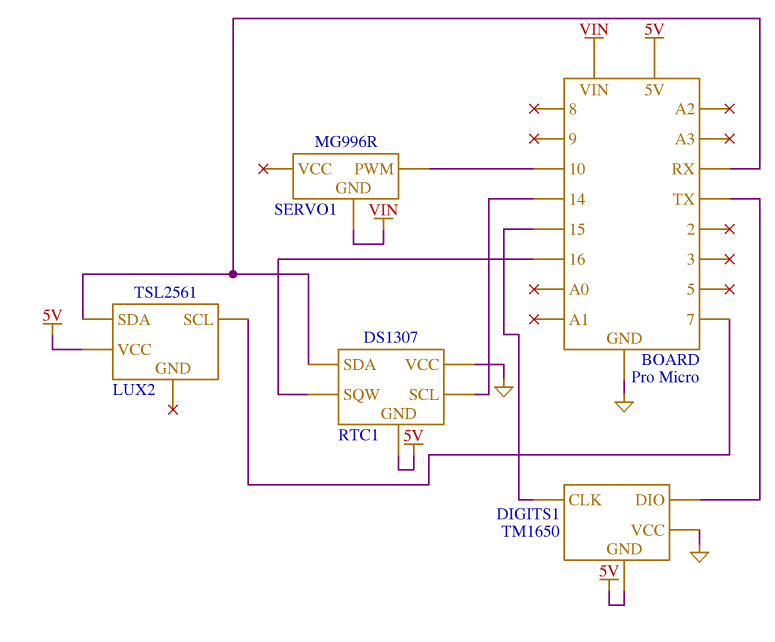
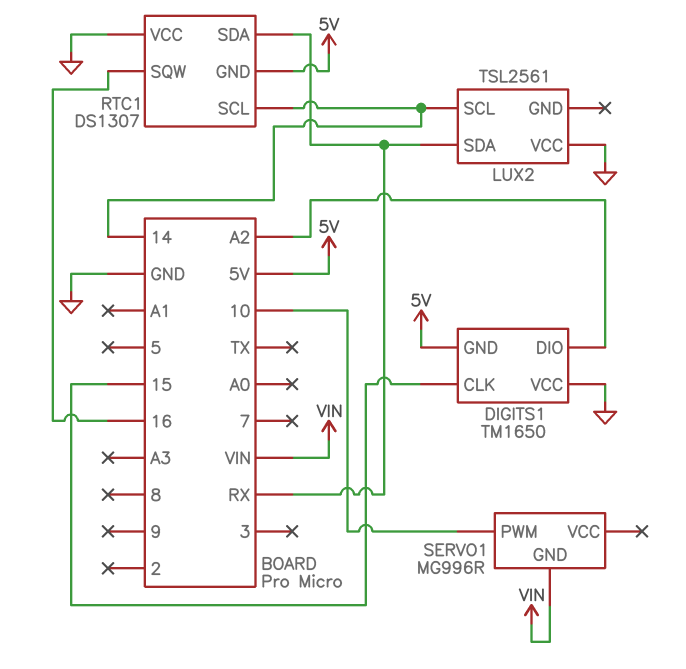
DIGITS1 pin DIO: TX -> A2
LUX2 pin SCL: 7 -> 14
LUX2 pin VCC: 5V -> GND

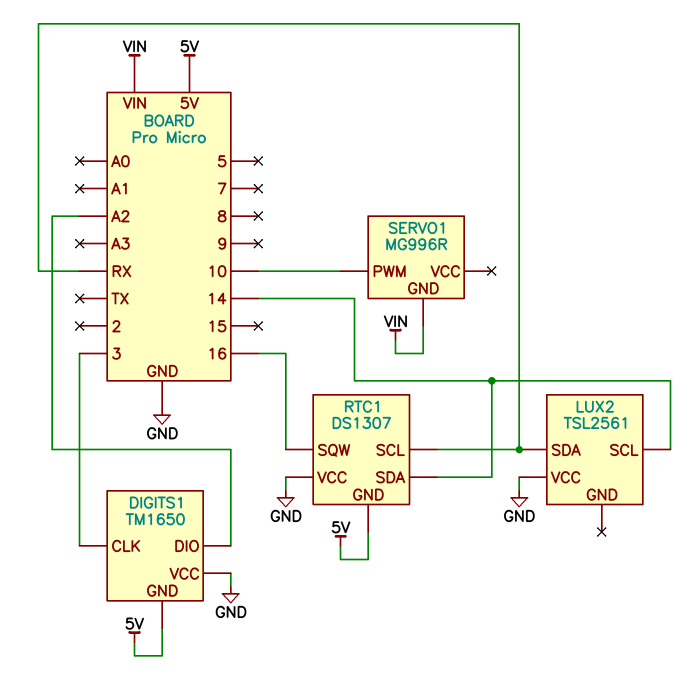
DIGITS1 pin CLK: 15 -> 3
RTC1 pin SCL: 14 -> RX
RTC1 pin SDA: RX -> 14

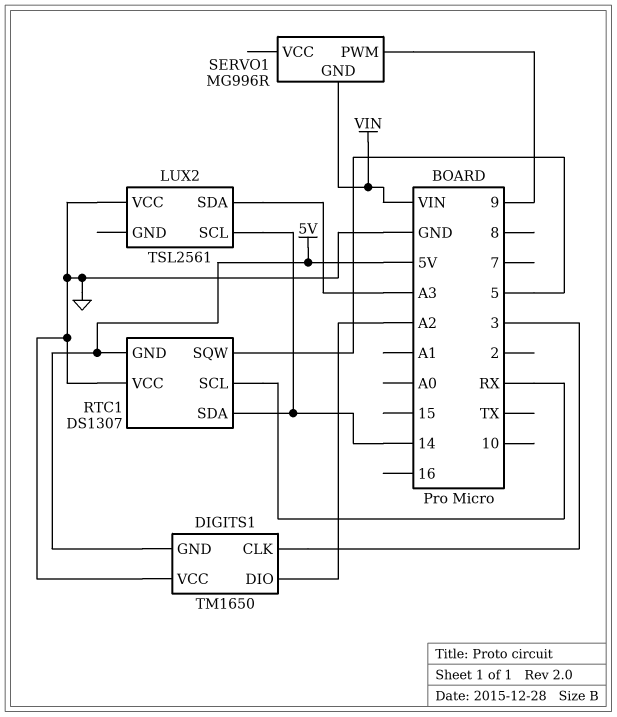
LUX2 pin SDA: RX -> A3
RTC1 pin SQW: 16 -> 5
SERVO1 pin PWM: 10 -> 9

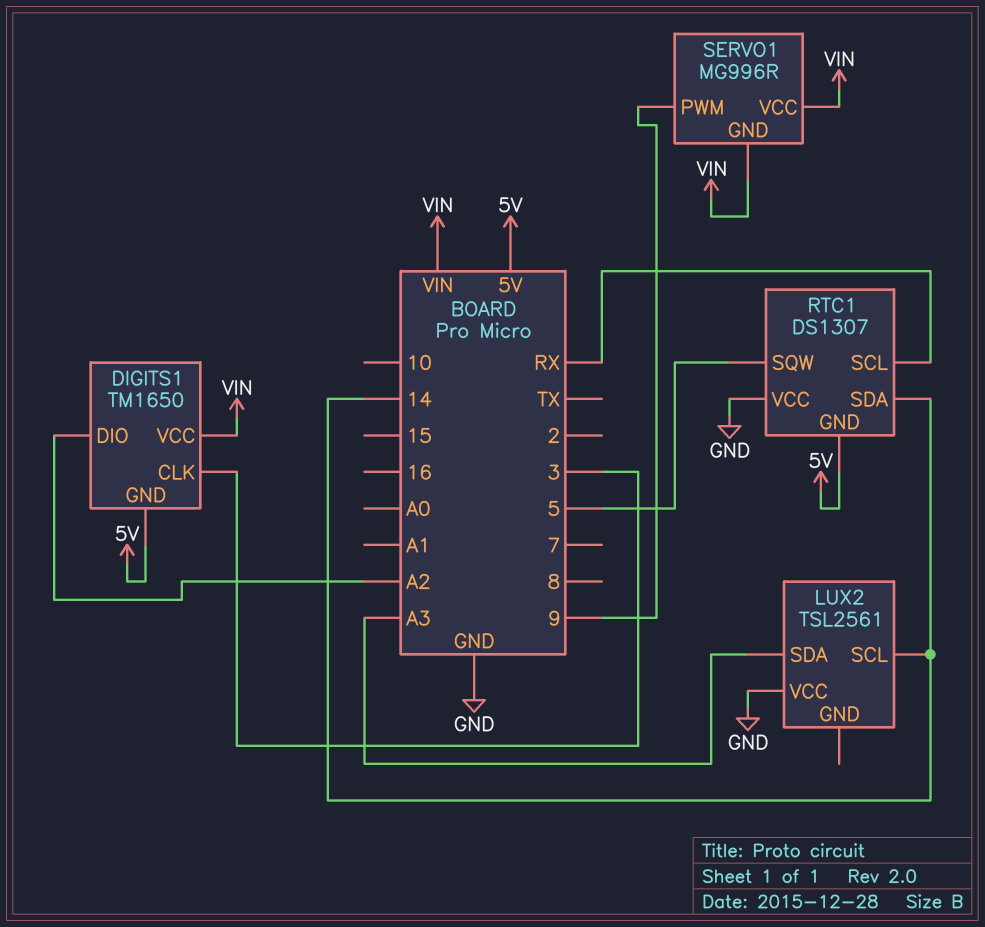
DIGITS1 pin VCC: GND -> VIN
SERVO1 pin VCC: none -> VIN

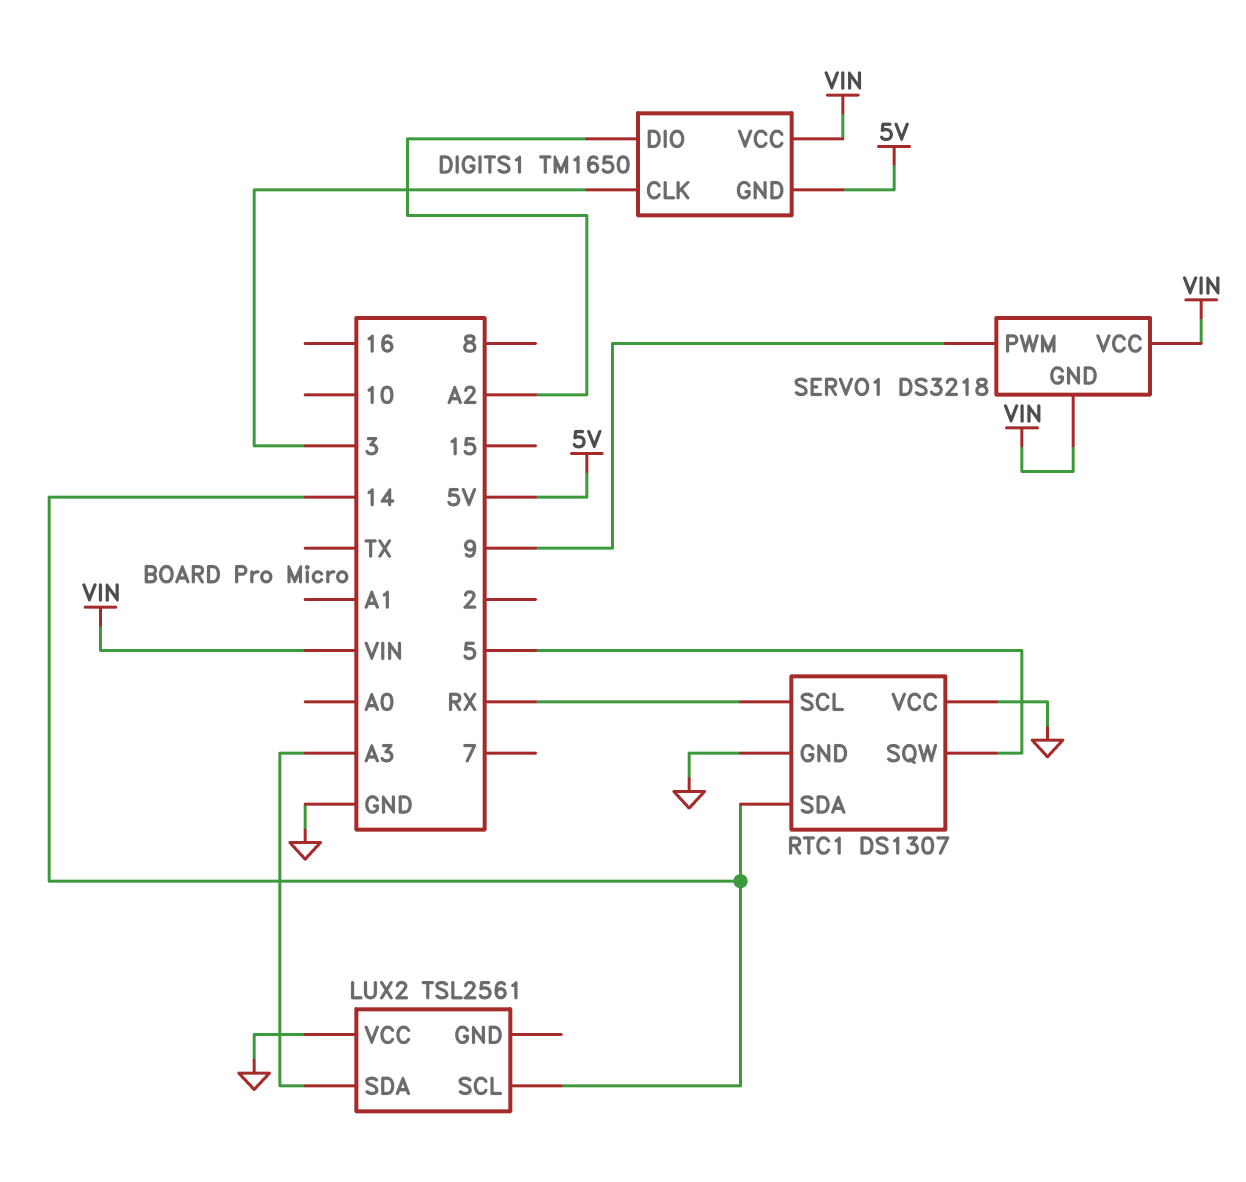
RTC1 pin GND: 5V -> GND
SERVO1: MG996R -> DS3218

